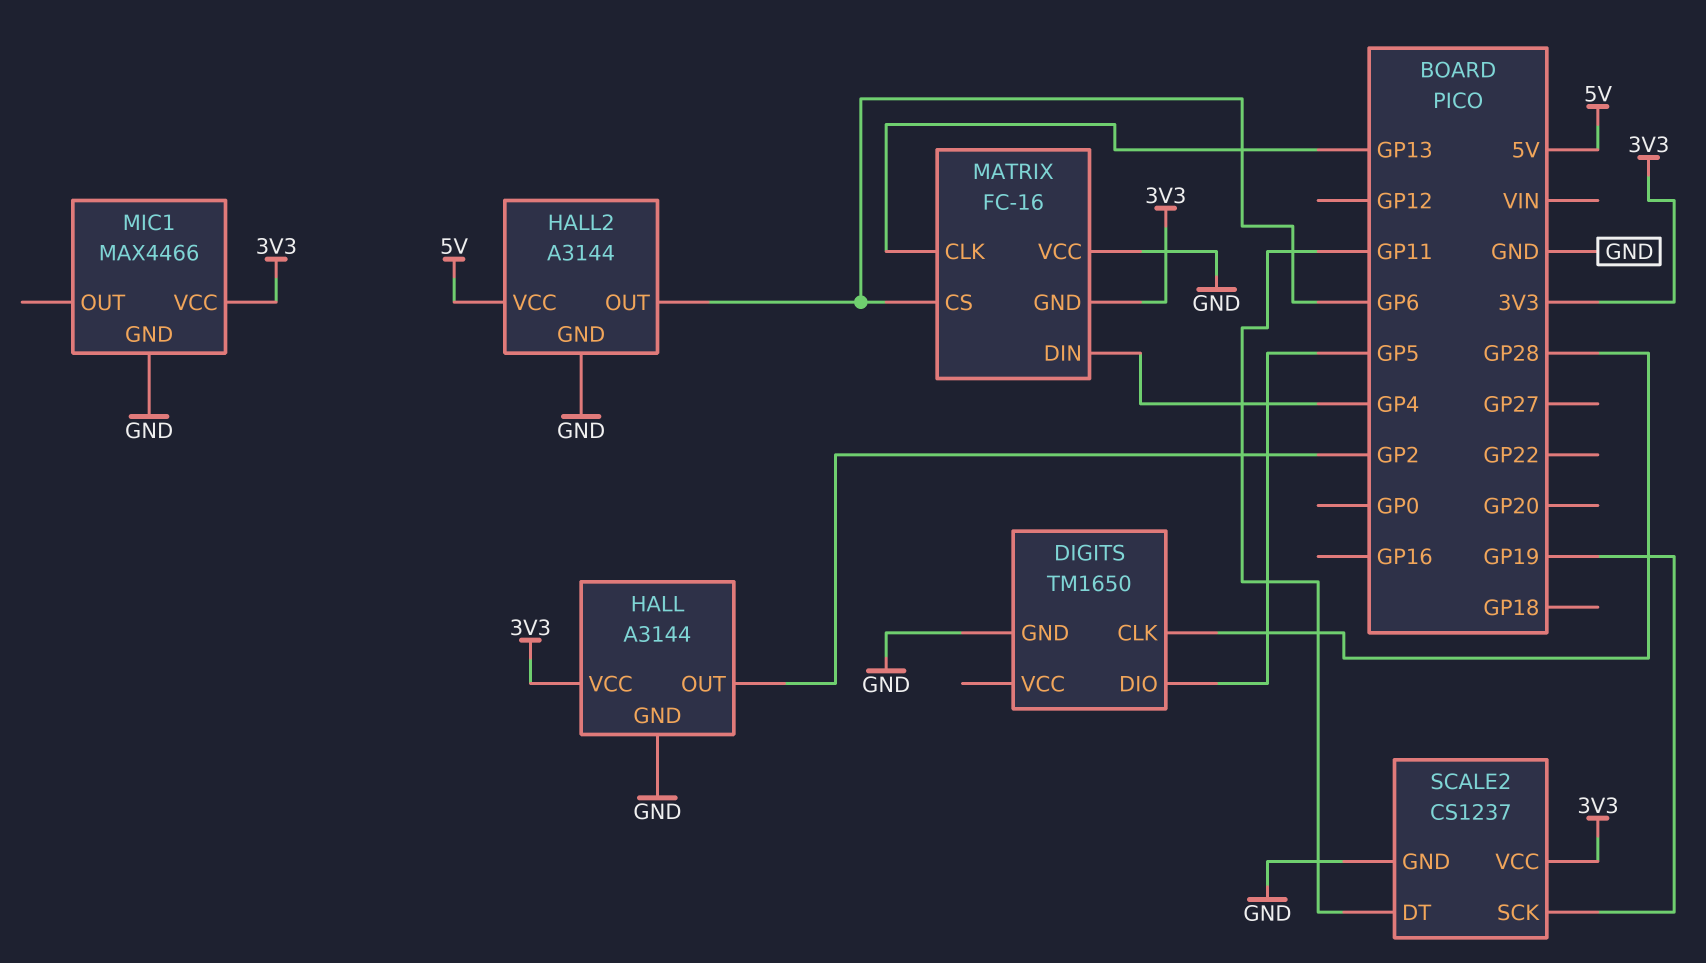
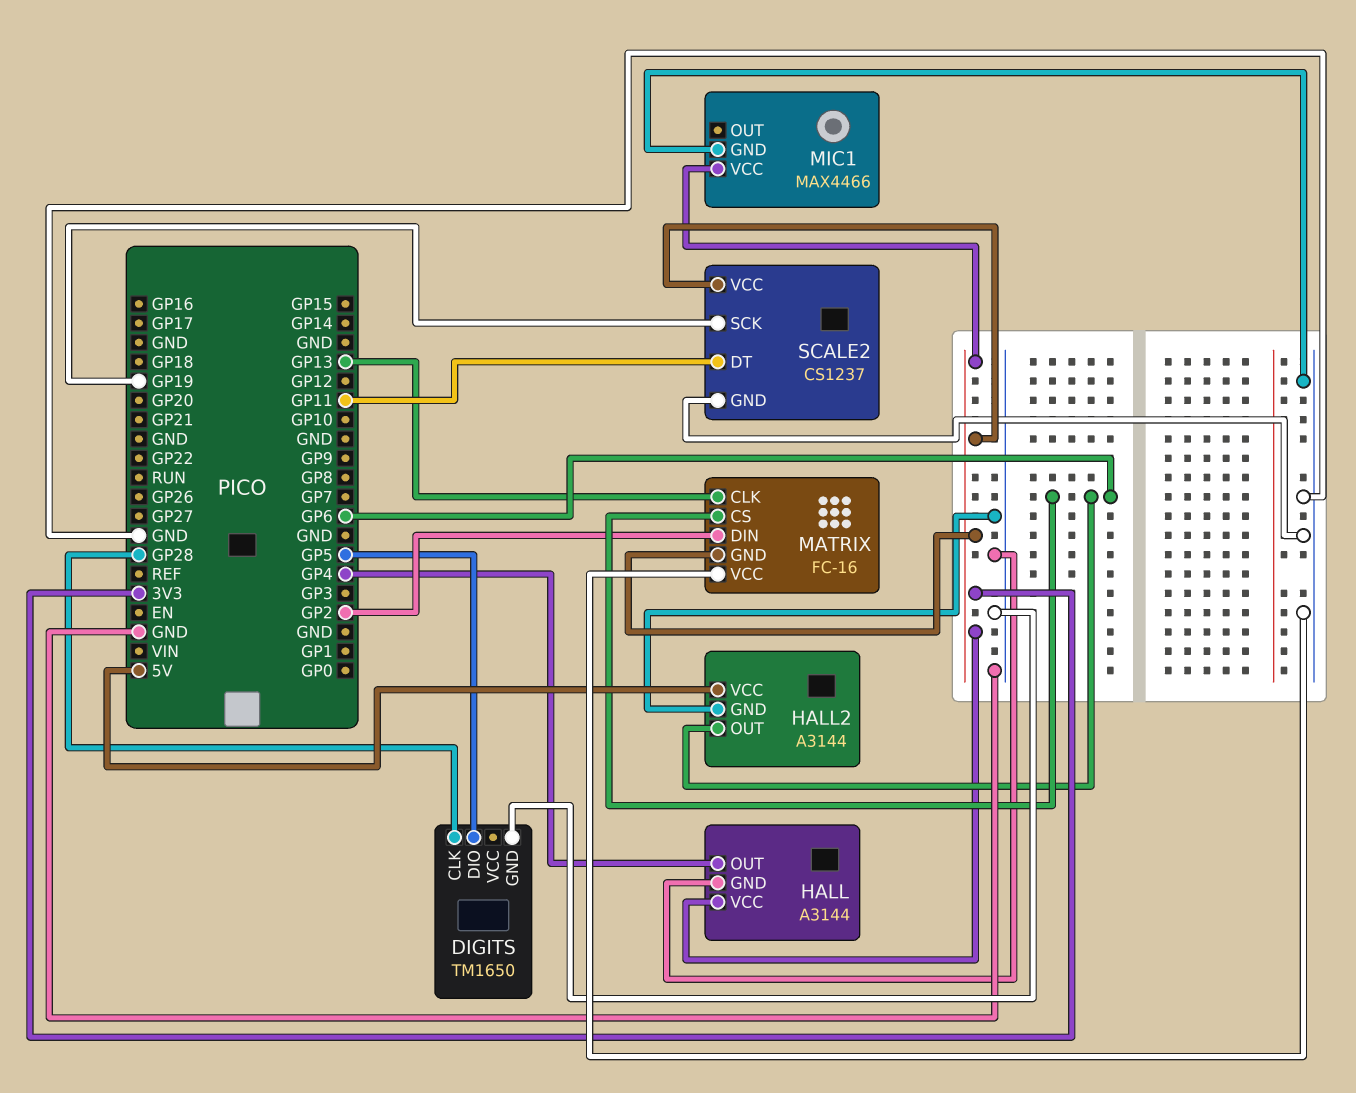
HALL pin OUT: GP2 -> GP4
MATRIX pin DIN: GP4 -> GP2

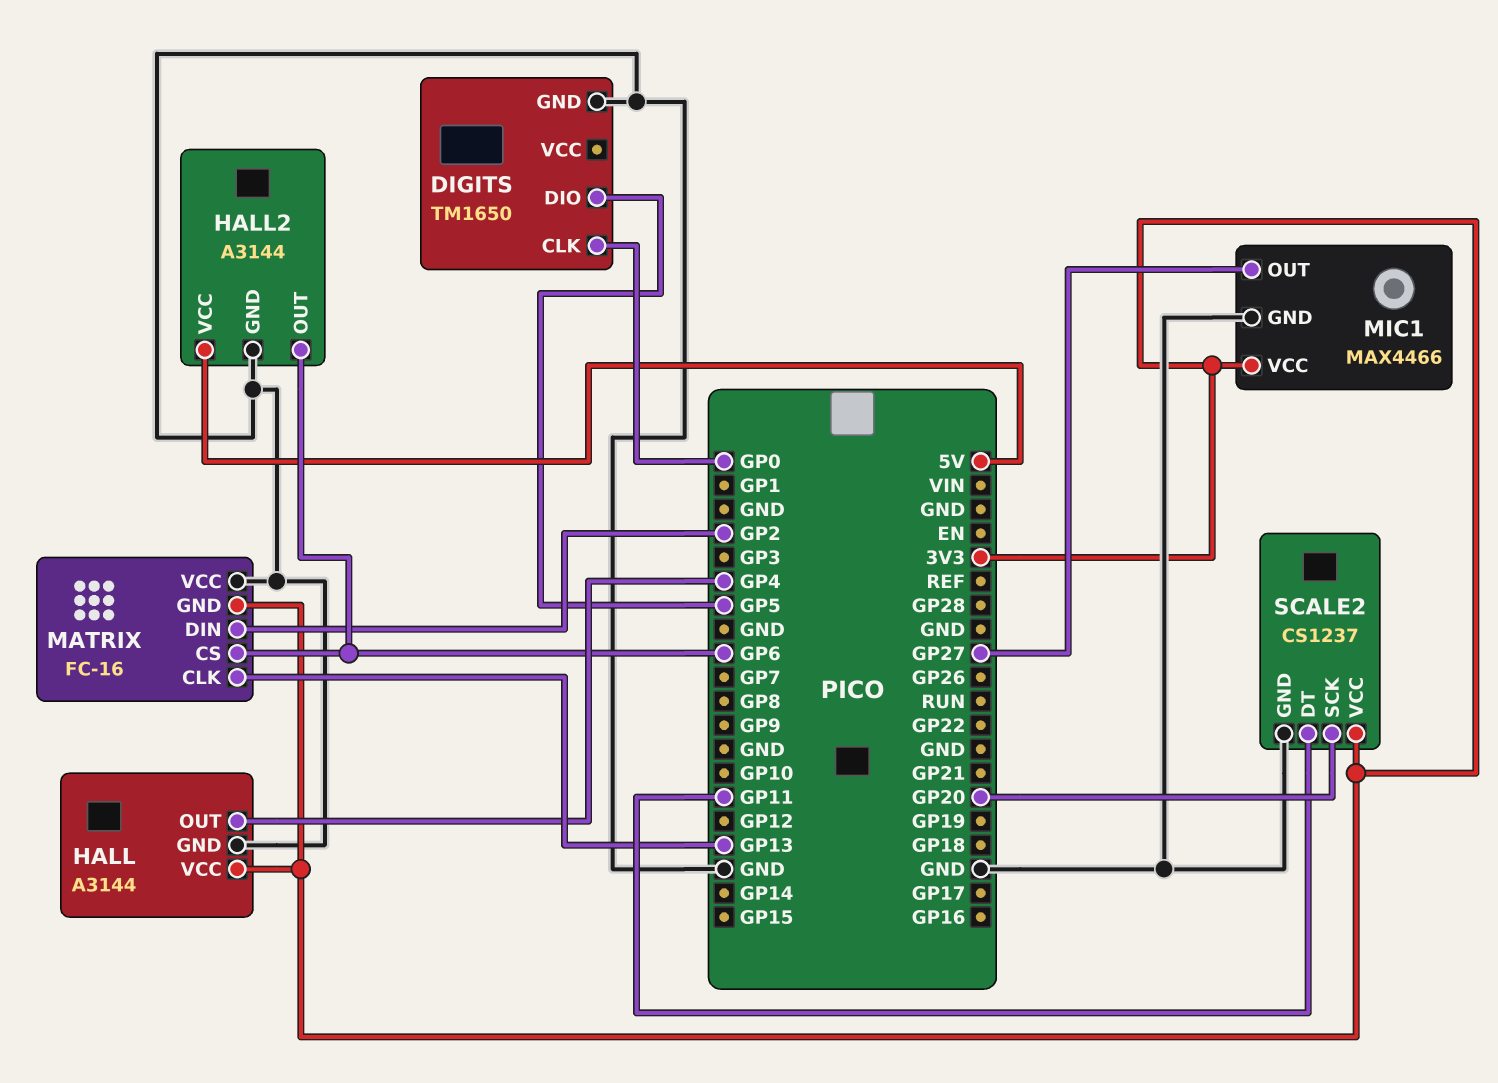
DIGITS pin CLK: GP28 -> GP0
MIC1 pin OUT: none -> GP27
SCALE2 pin SCK: GP19 -> GP20

